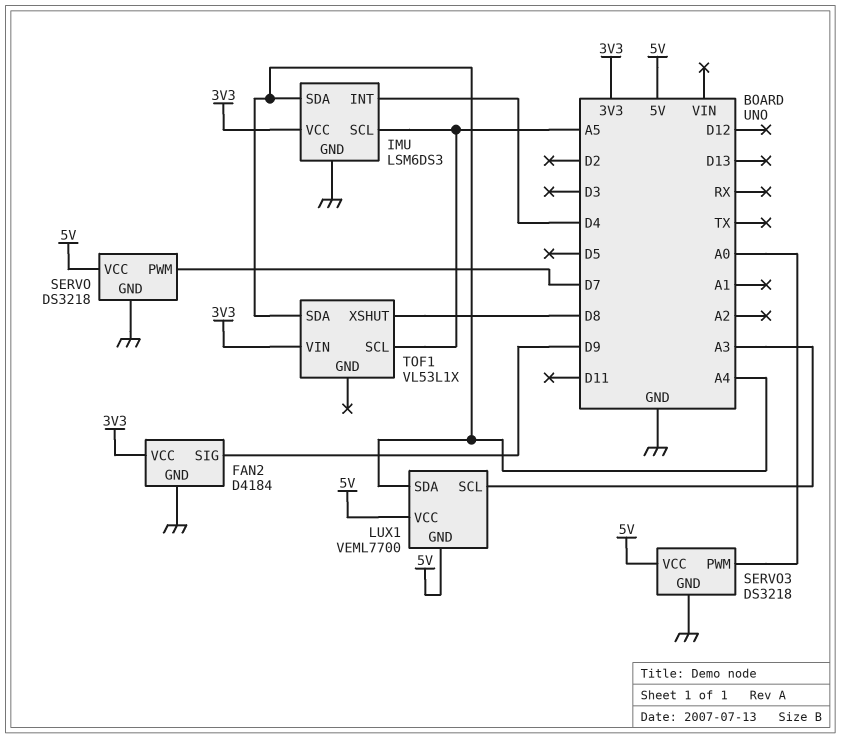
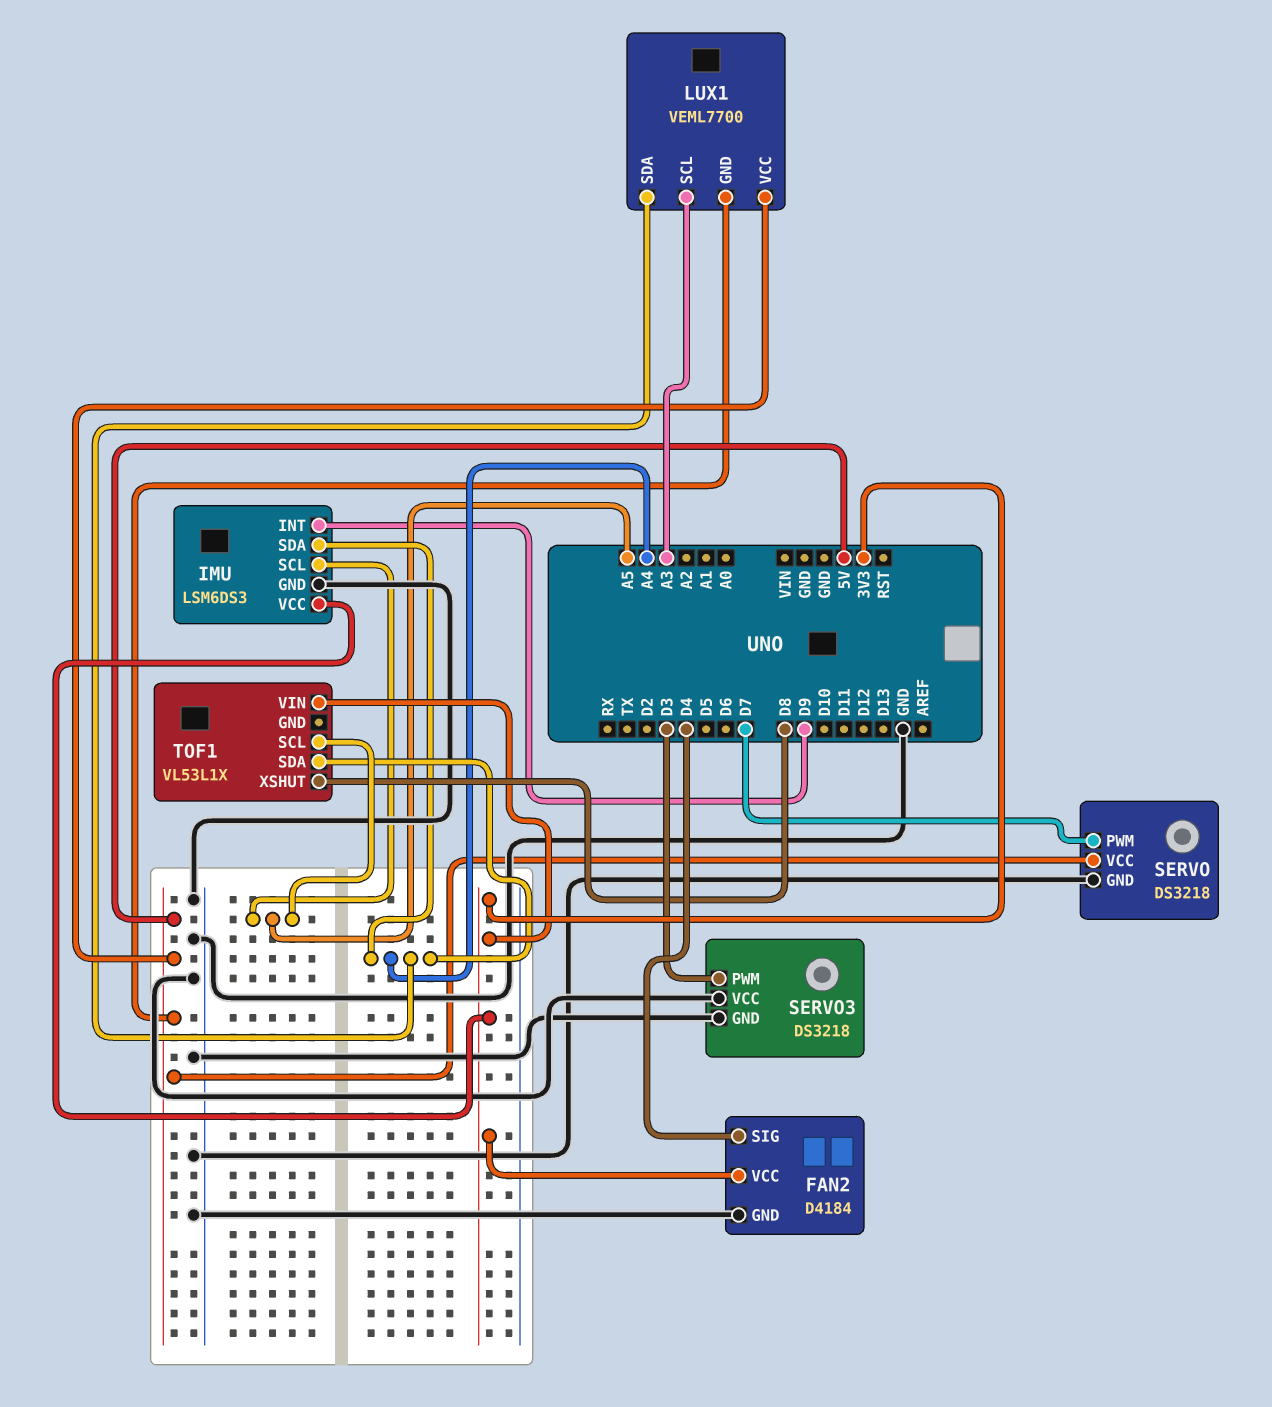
FAN2 pin SIG: D9 -> D4
IMU pin INT: D4 -> D9
SERVO3 pin PWM: A0 -> D3
SERVO3 pin VCC: 5V -> GND

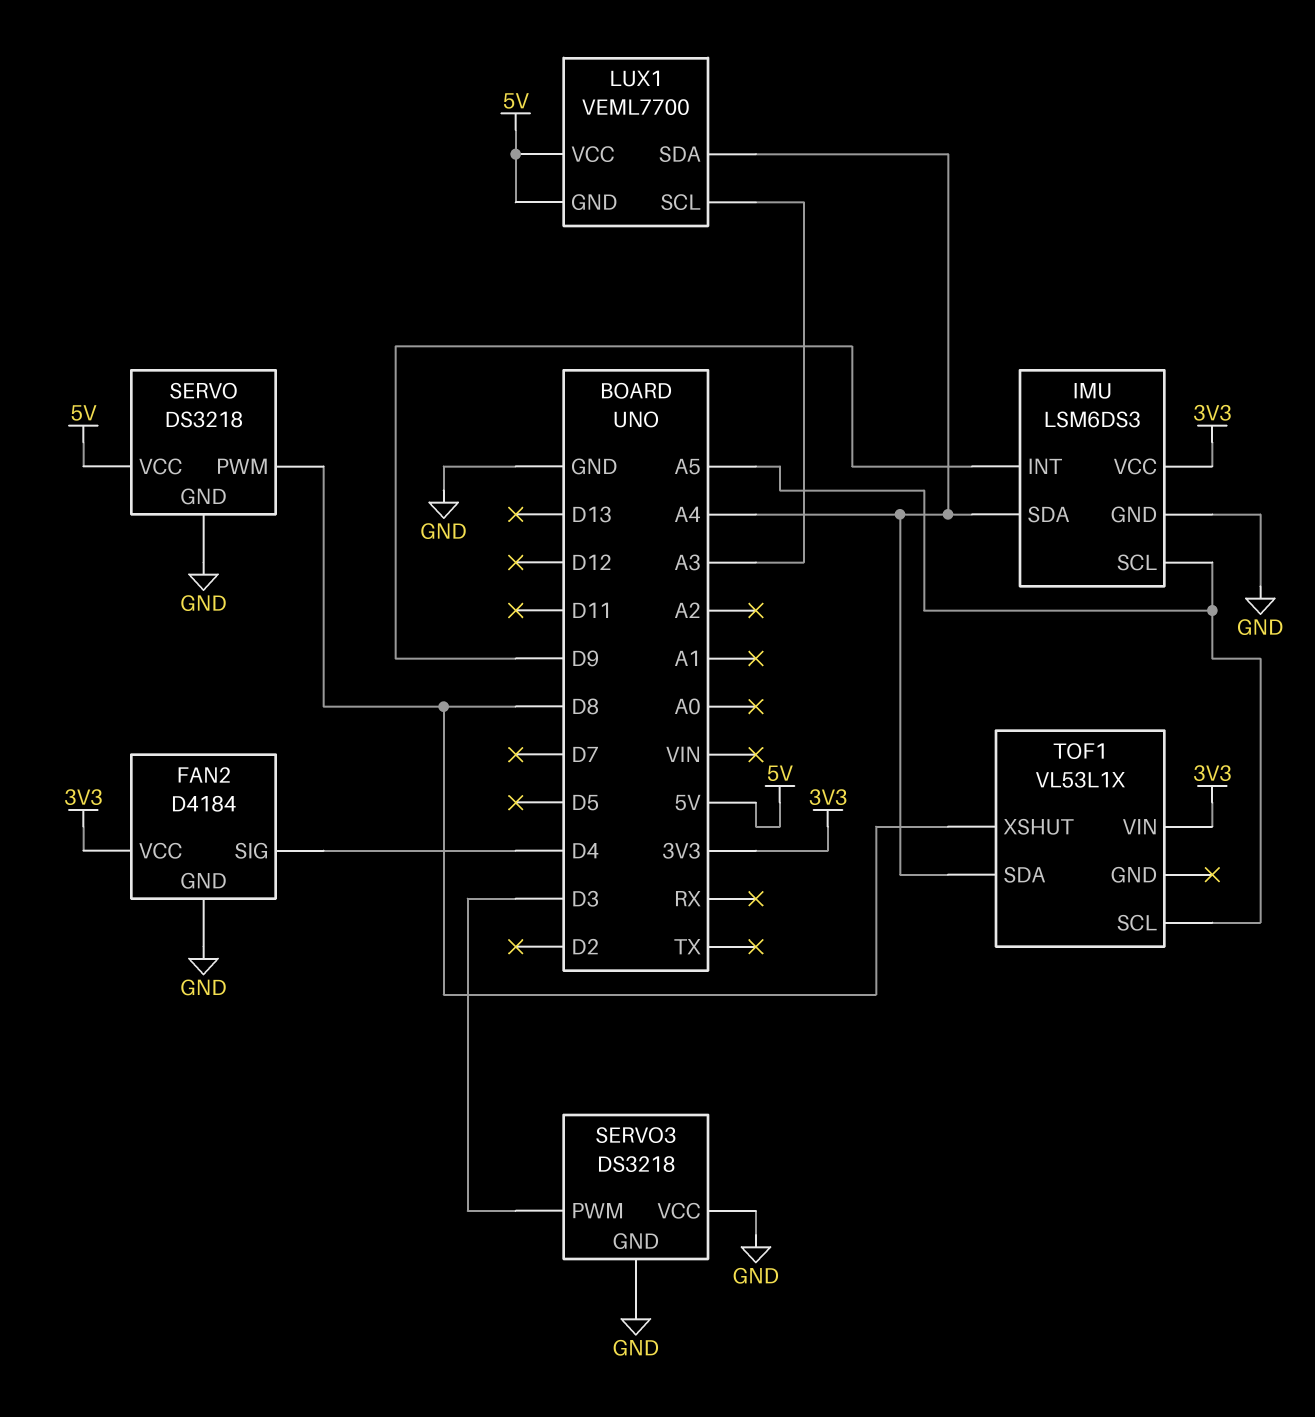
SERVO pin PWM: D7 -> D8

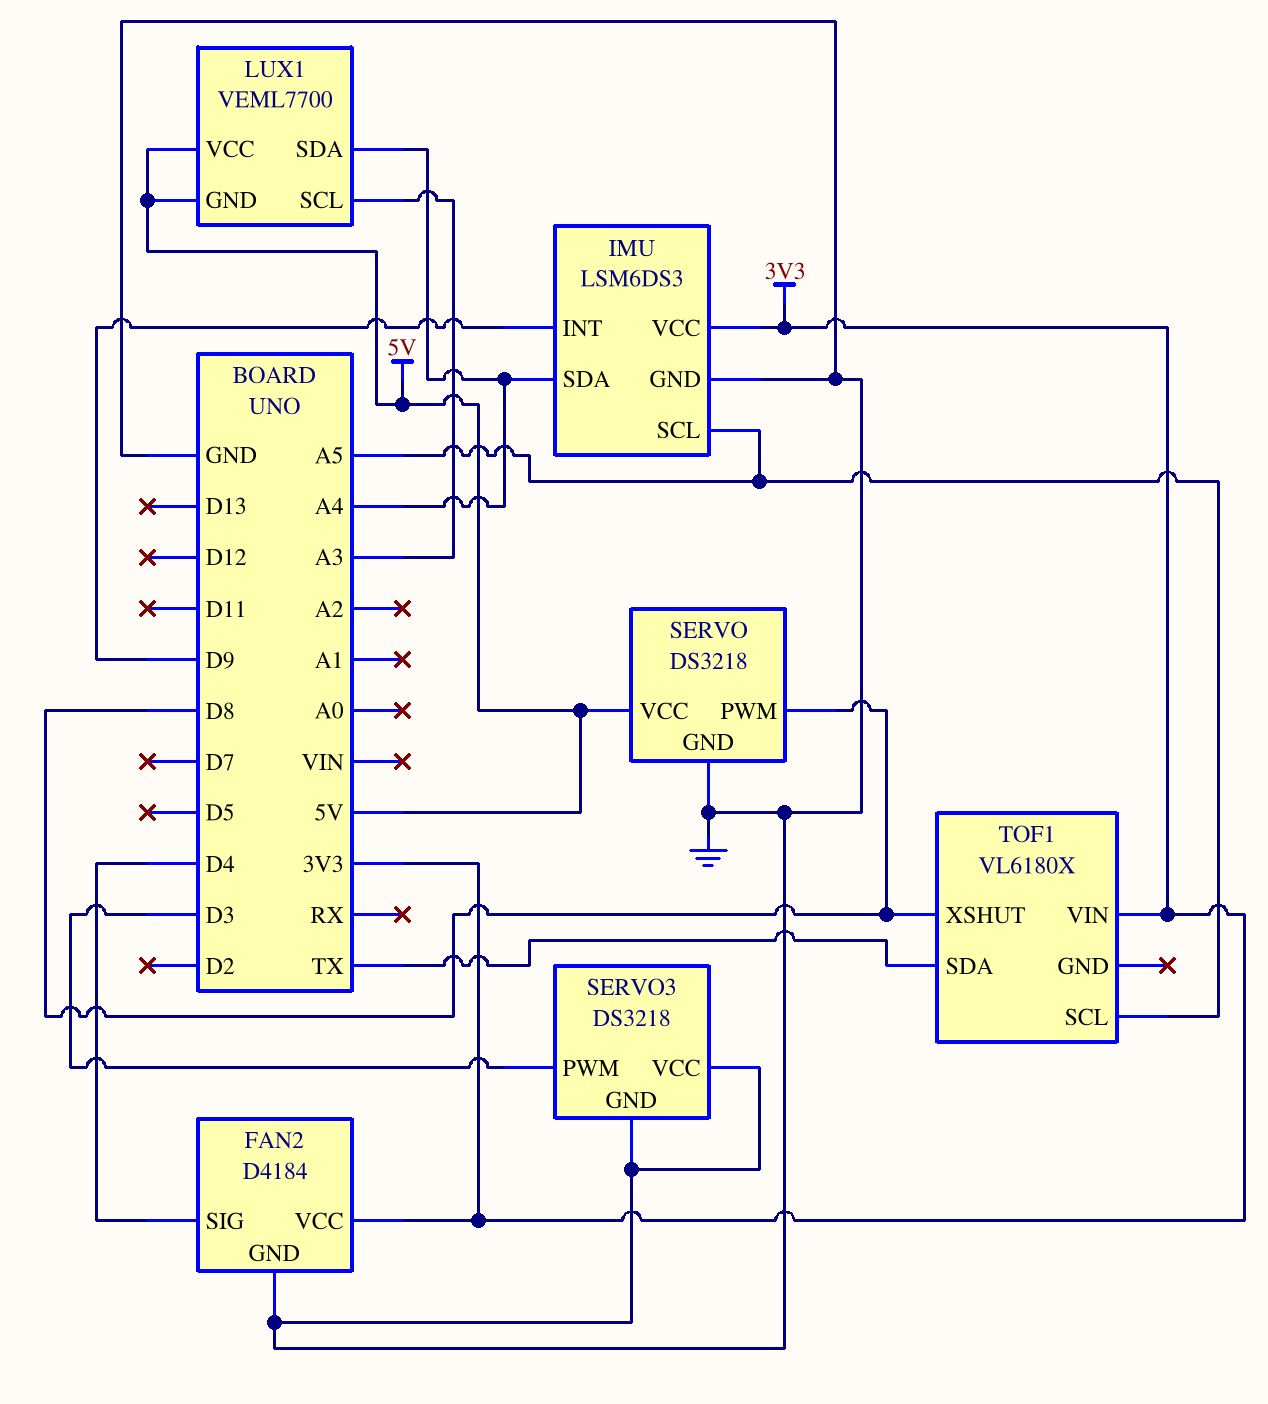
TOF1: VL53L1X -> VL6180X
TOF1 pin SDA: A4 -> TX

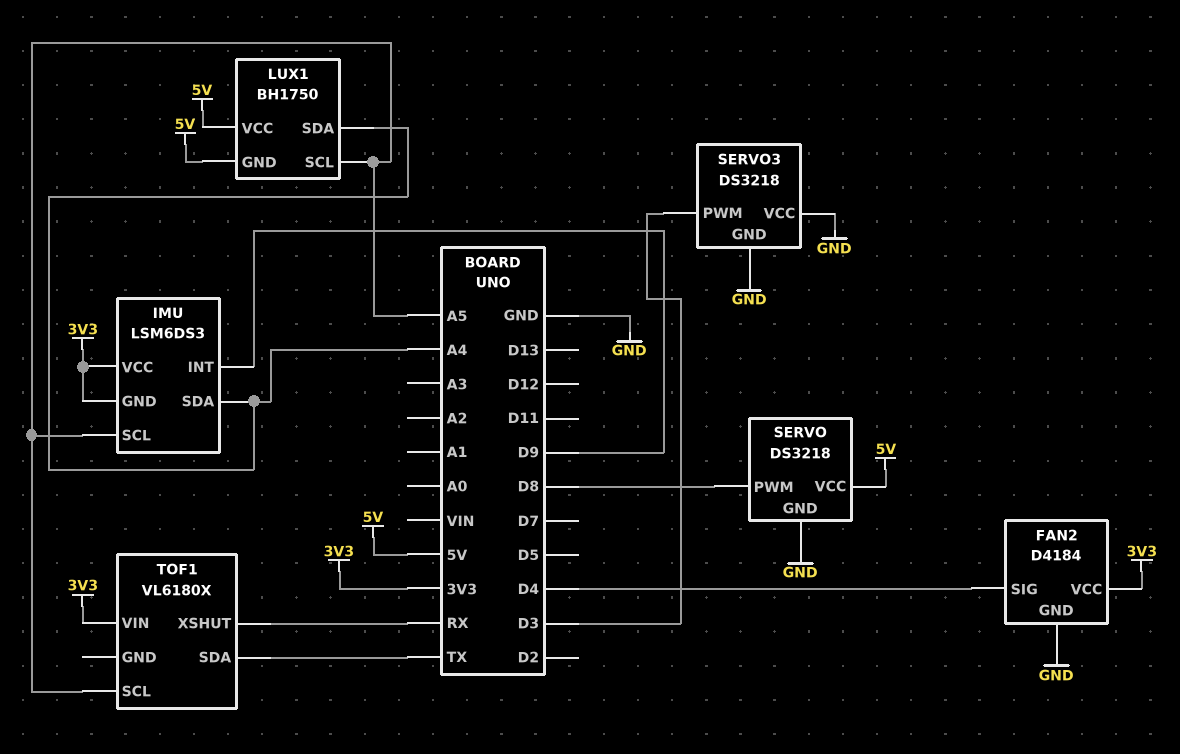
IMU pin GND: GND -> 3V3
LUX1: VEML7700 -> BH1750
LUX1 pin SCL: A3 -> A5
TOF1 pin XSHUT: D8 -> RX

